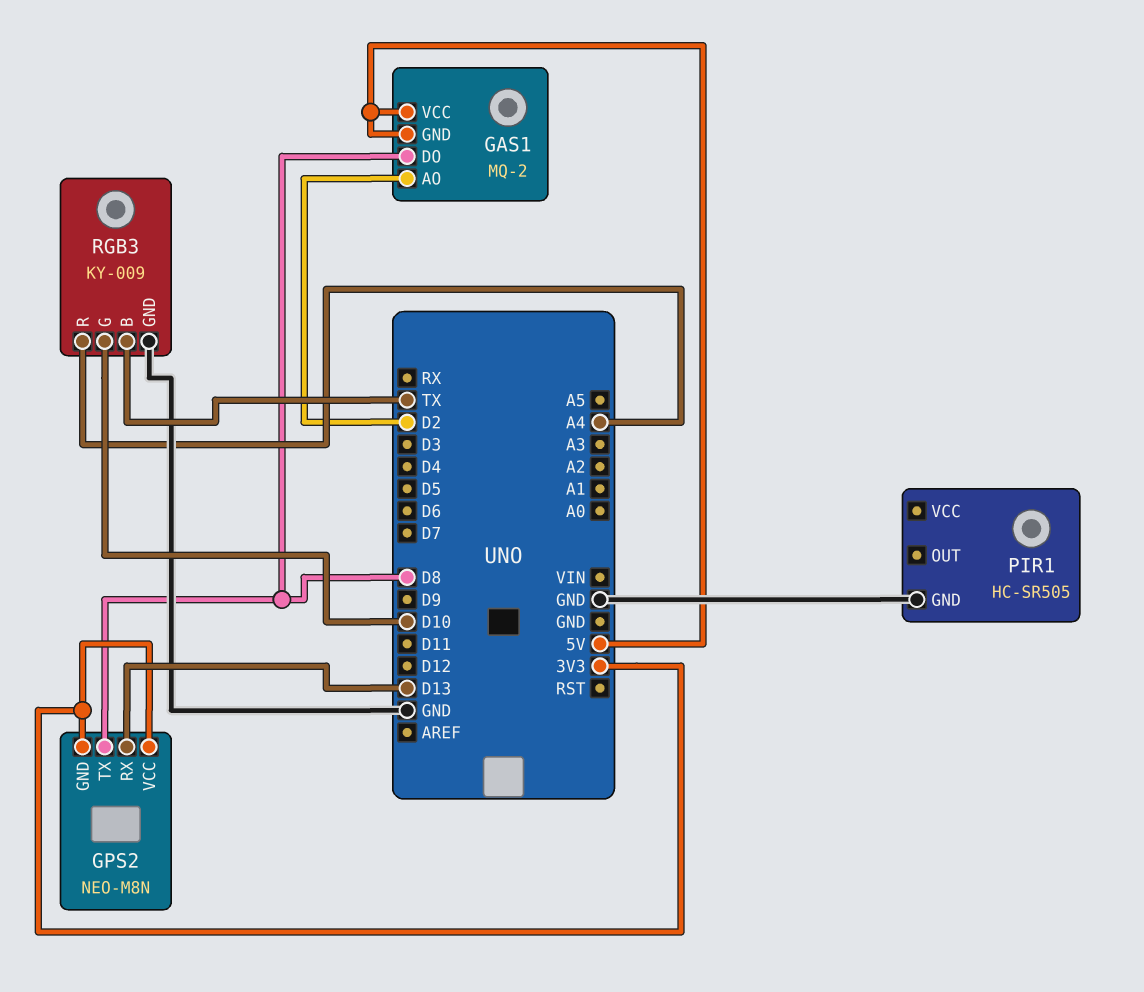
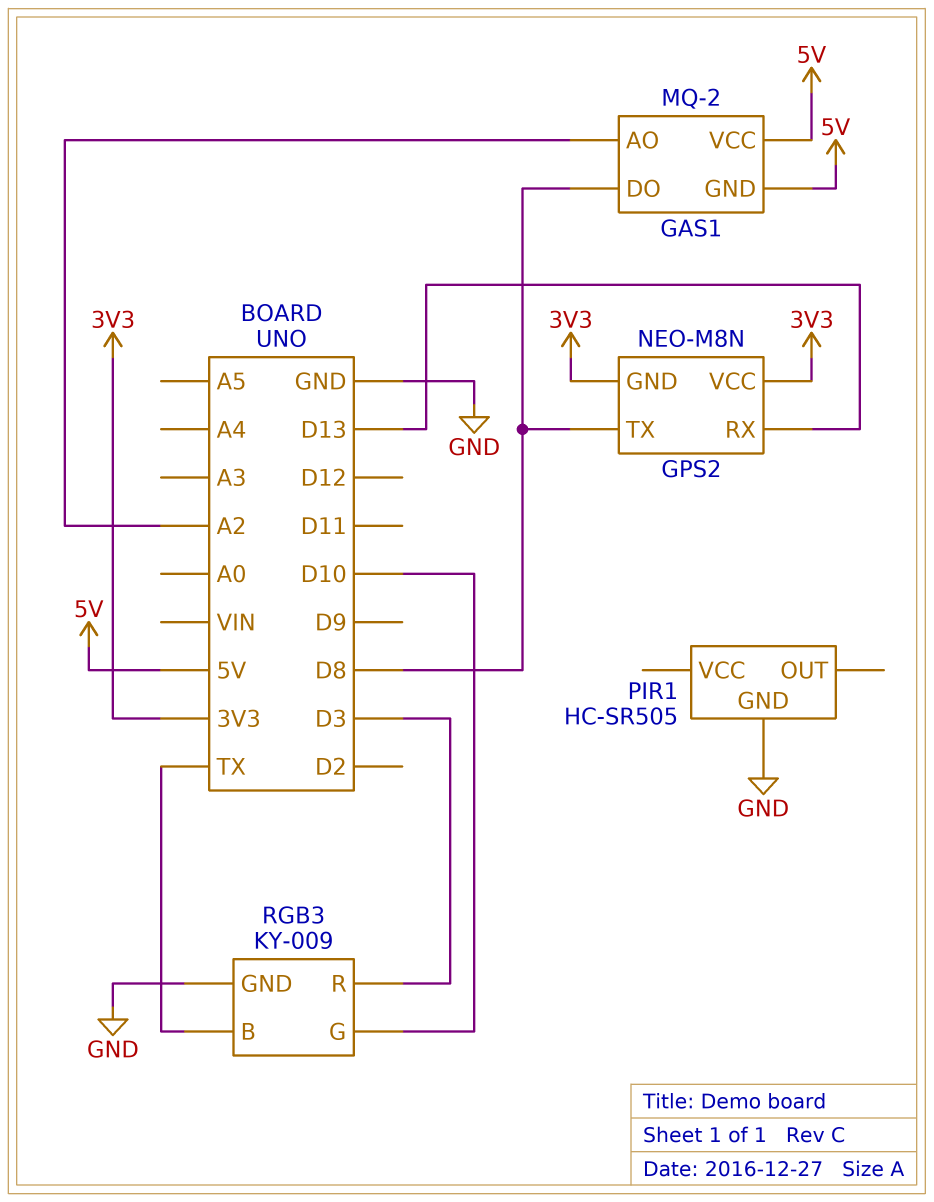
GAS1 pin AO: D2 -> A2
RGB3 pin R: A4 -> D3

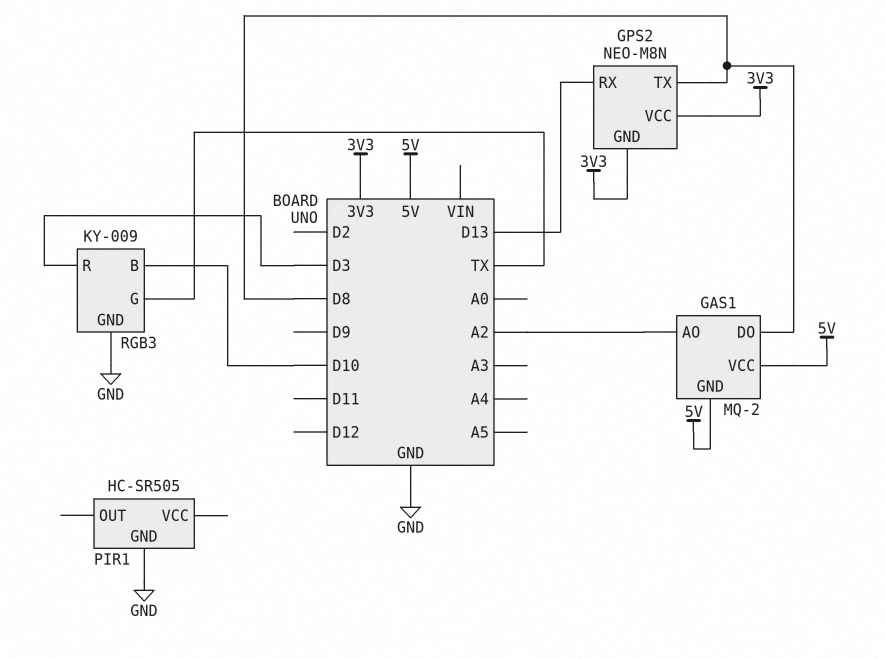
RGB3 pin B: TX -> D10
RGB3 pin G: D10 -> TX

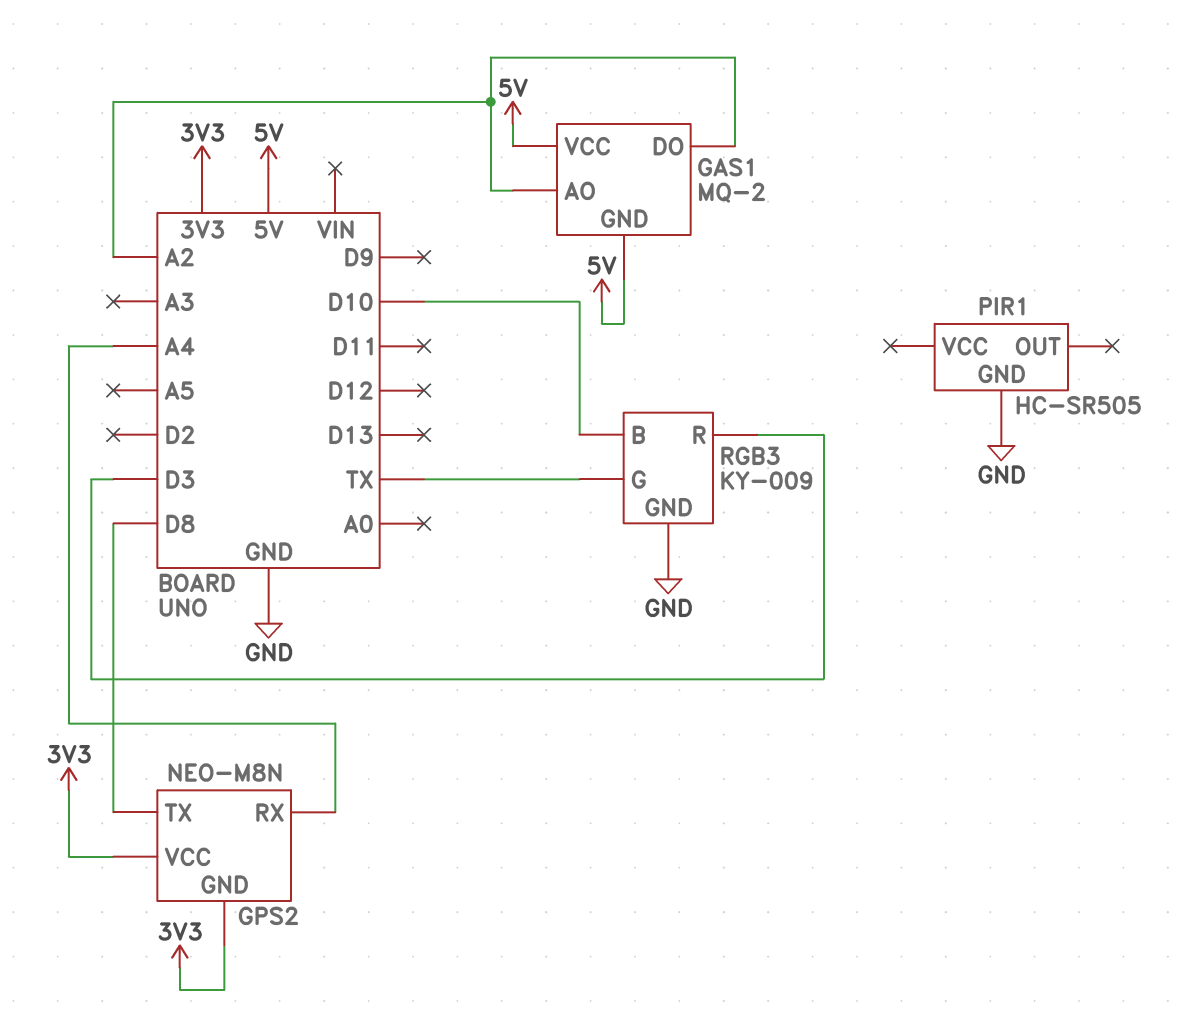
GAS1 pin DO: D8 -> A2
GPS2 pin RX: D13 -> A4

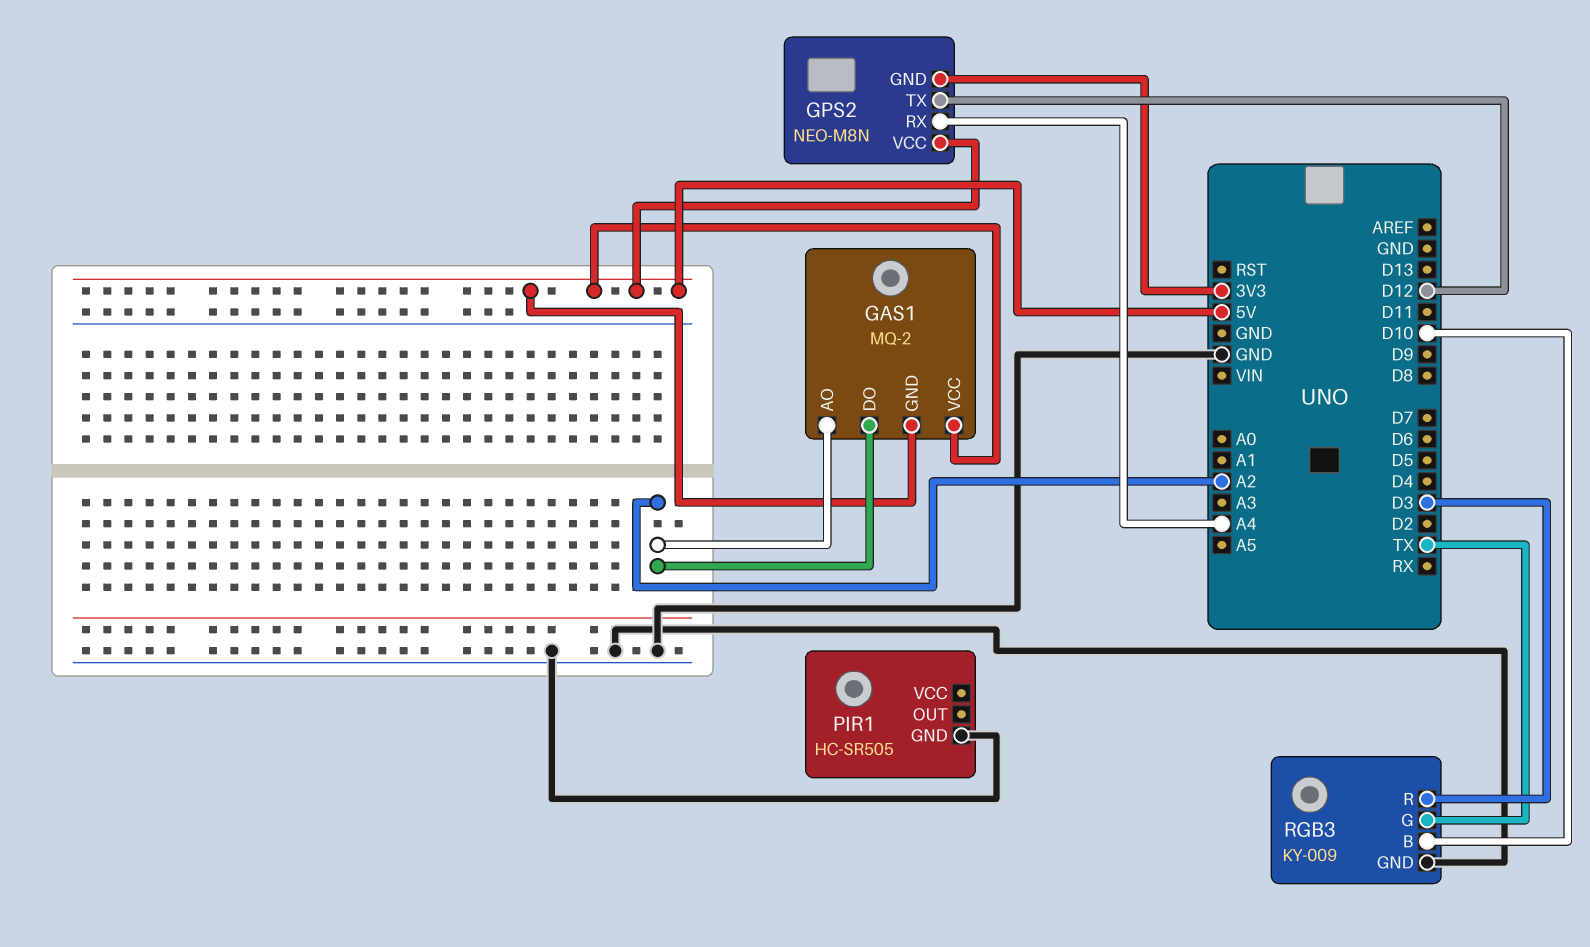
GPS2 pin TX: D8 -> D12
GPS2 pin VCC: 3V3 -> 5V

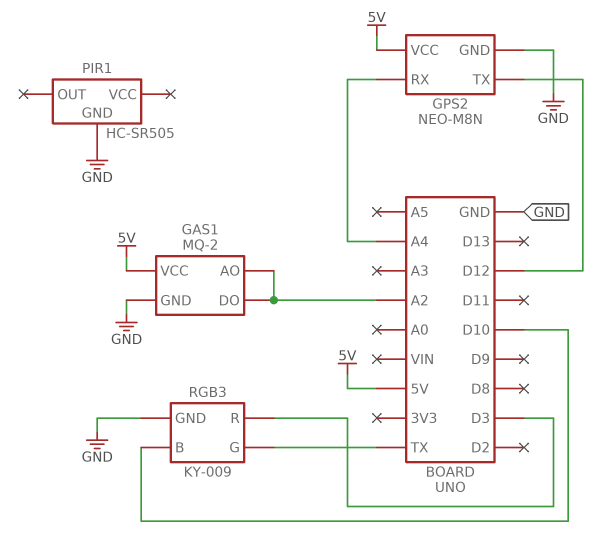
GAS1 pin GND: 5V -> GND
GPS2 pin GND: 3V3 -> GND

